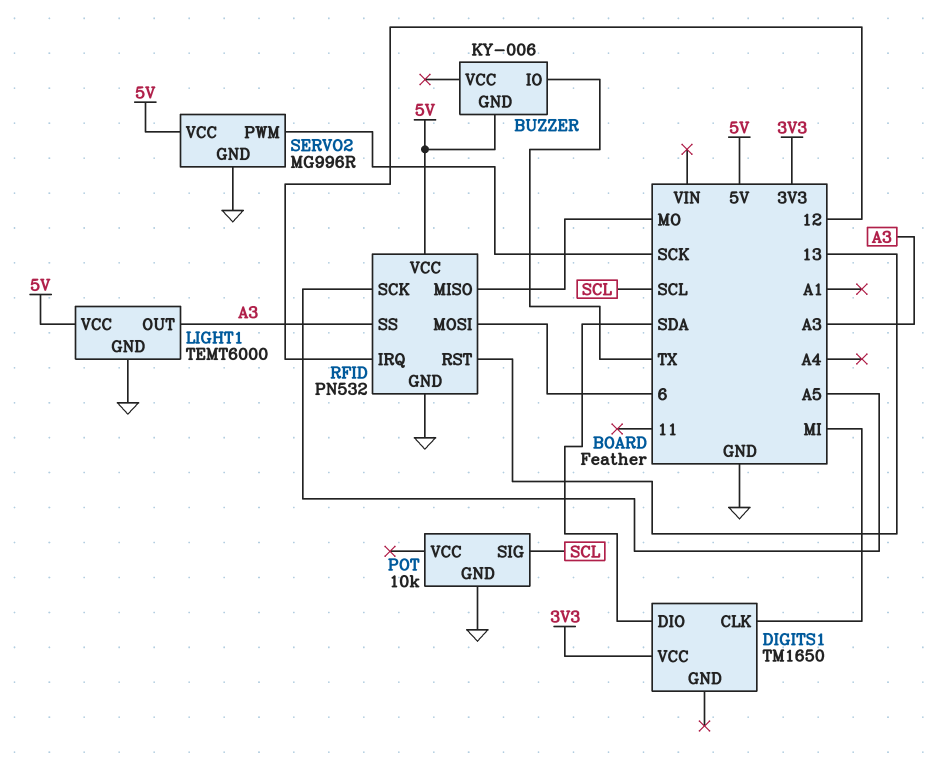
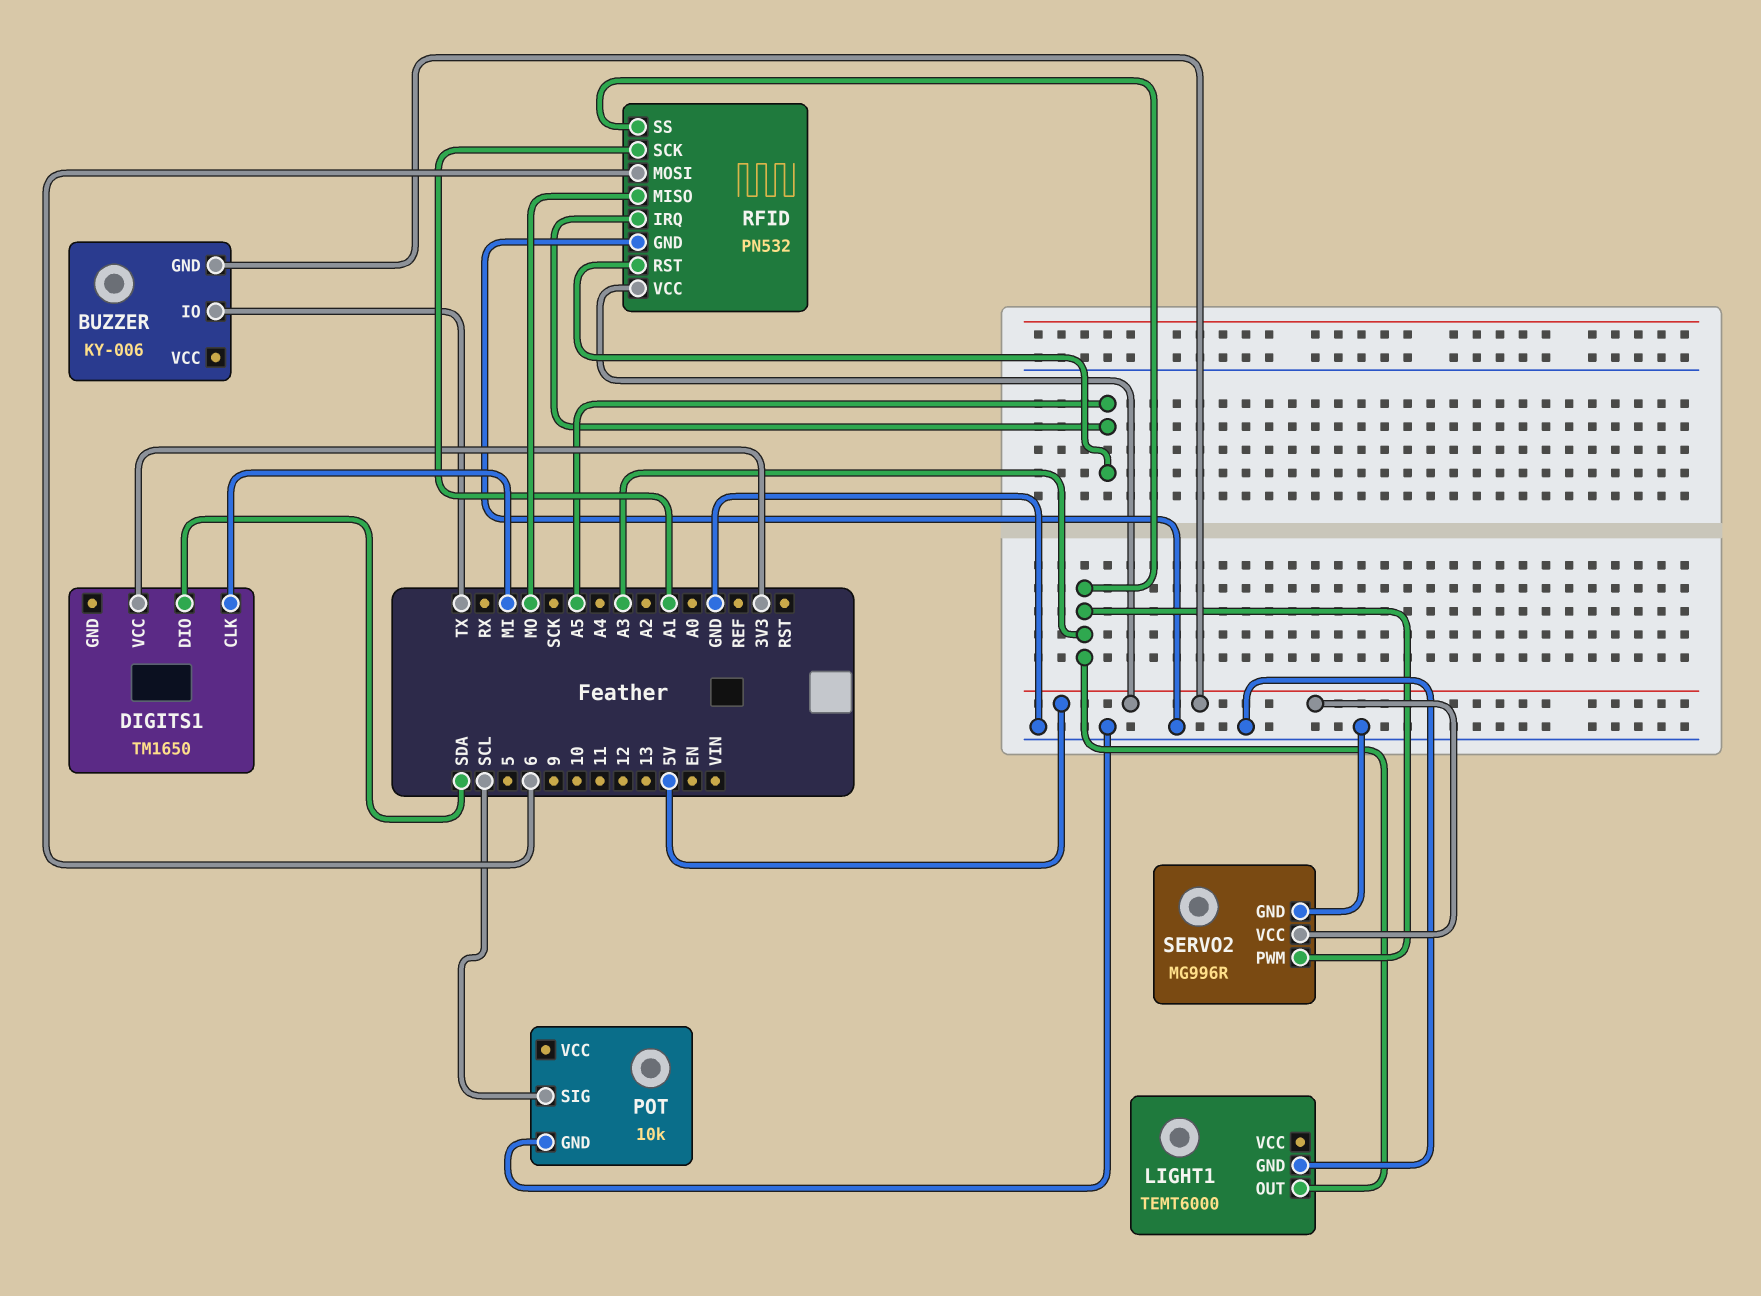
LIGHT1 pin VCC: 5V -> none
RFID pin IRQ: 12 -> A5
RFID pin RST: 13 -> A5
RFID pin SCK: A5 -> A1
SERVO2 pin PWM: SCK -> A3

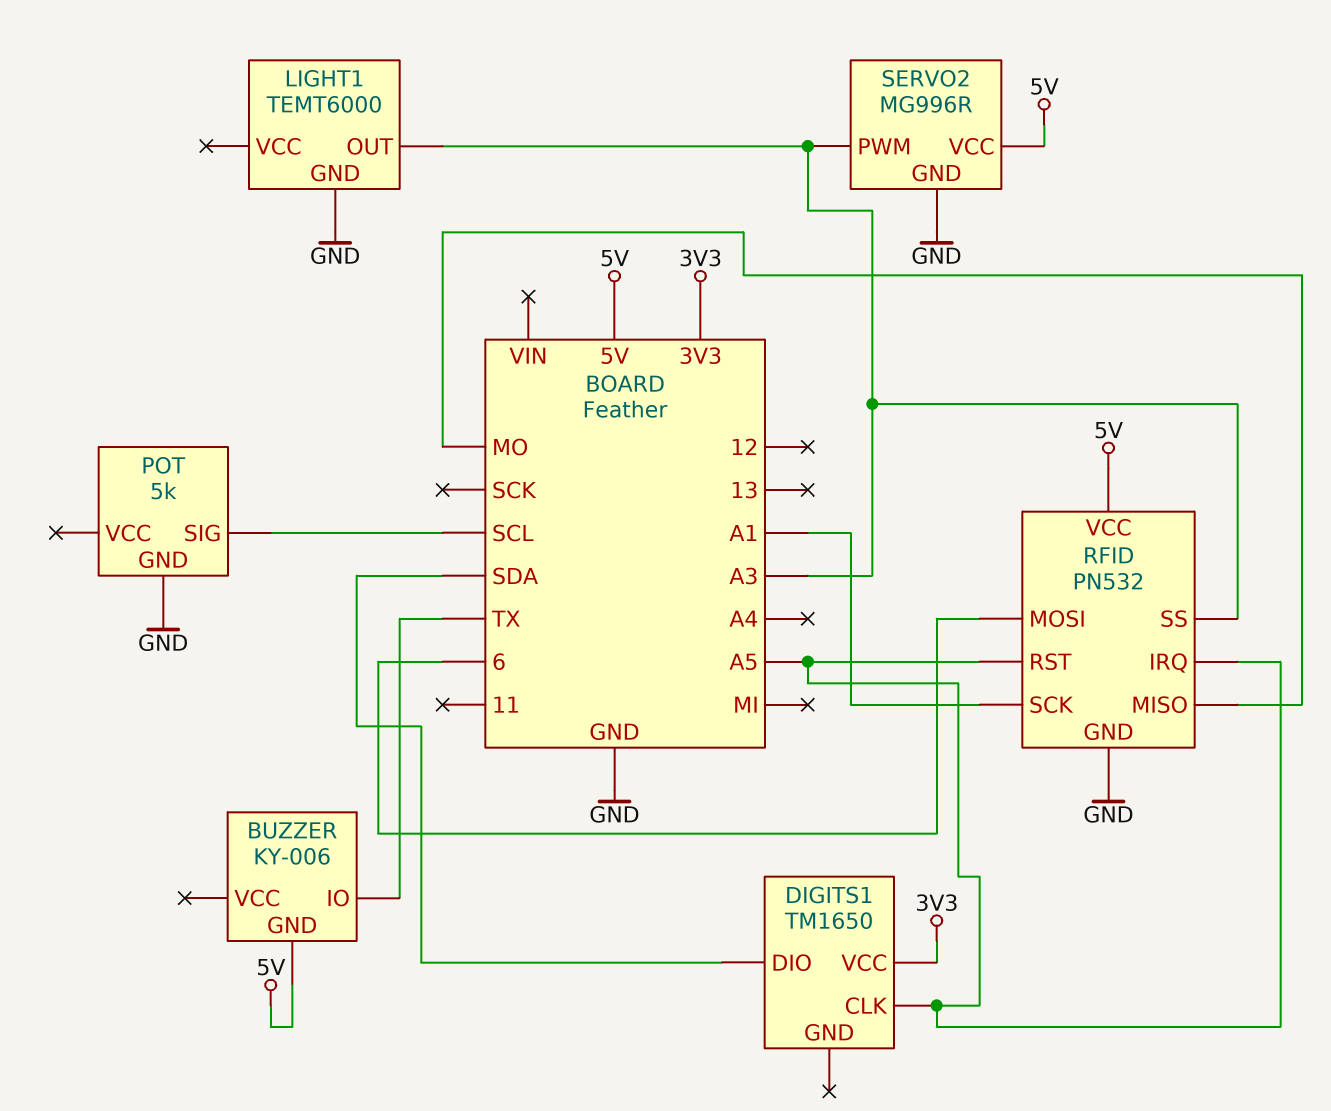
DIGITS1 pin CLK: MI -> A5
POT: 10k -> 5k

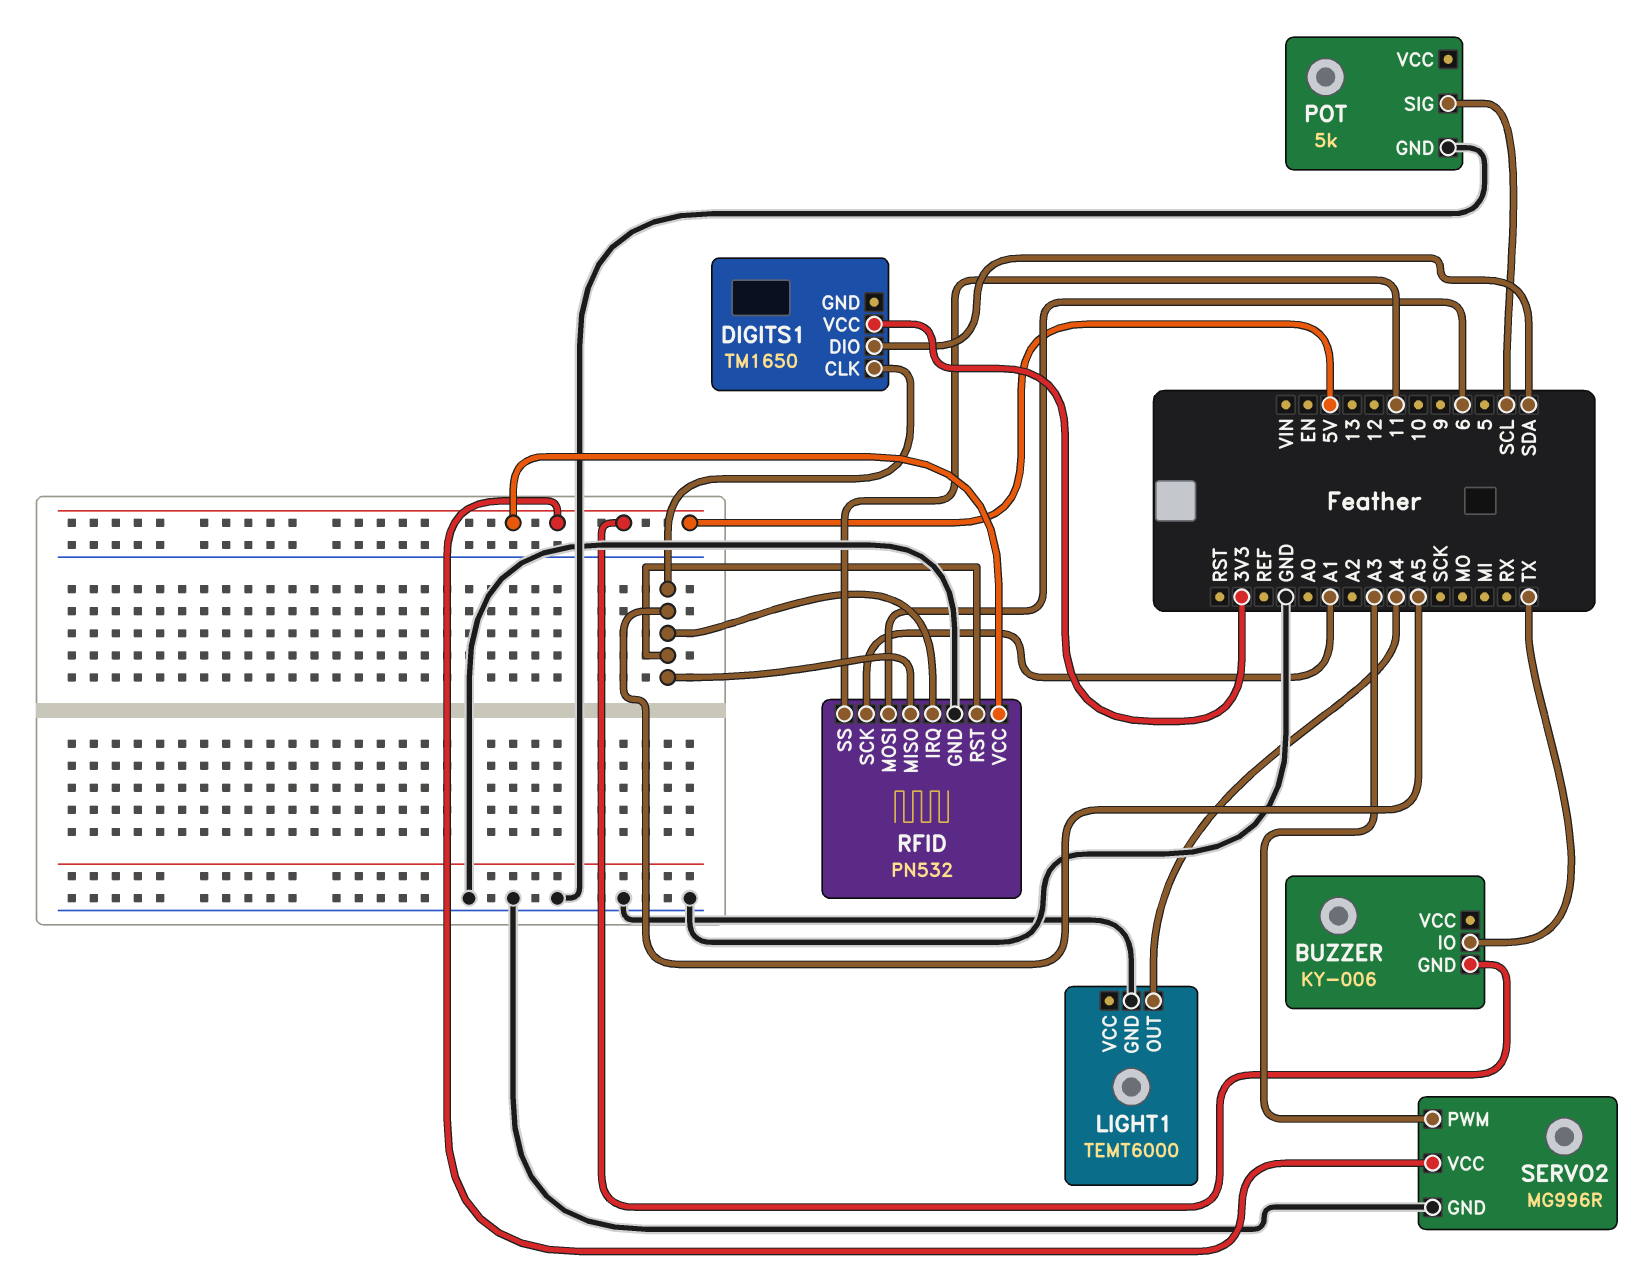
LIGHT1 pin OUT: A3 -> A4
RFID pin MISO: MO -> A5
RFID pin SS: A3 -> 11

